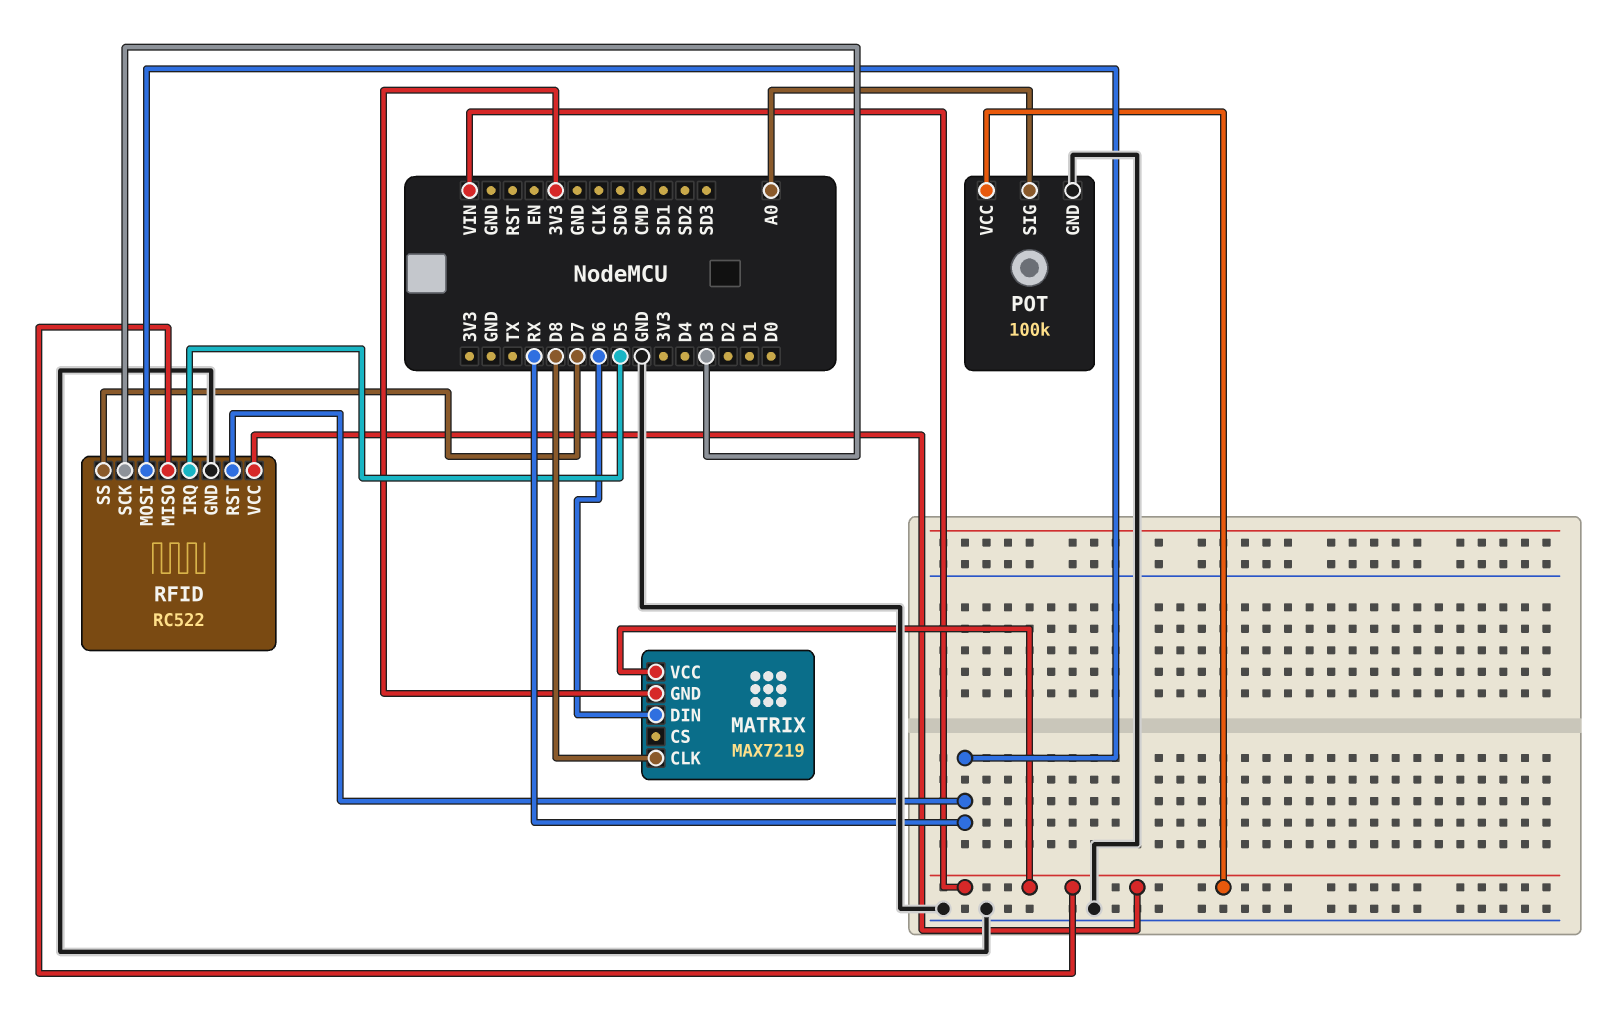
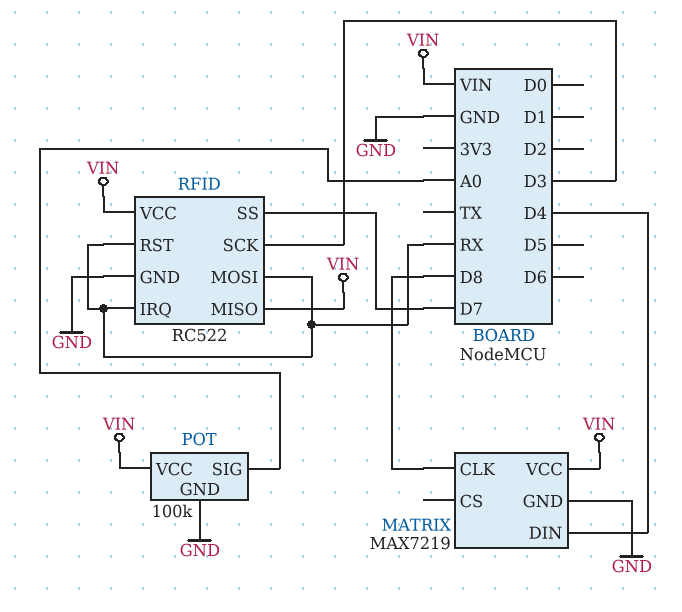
MATRIX pin DIN: D6 -> D4
MATRIX pin GND: 3V3 -> GND
RFID pin IRQ: D5 -> RX

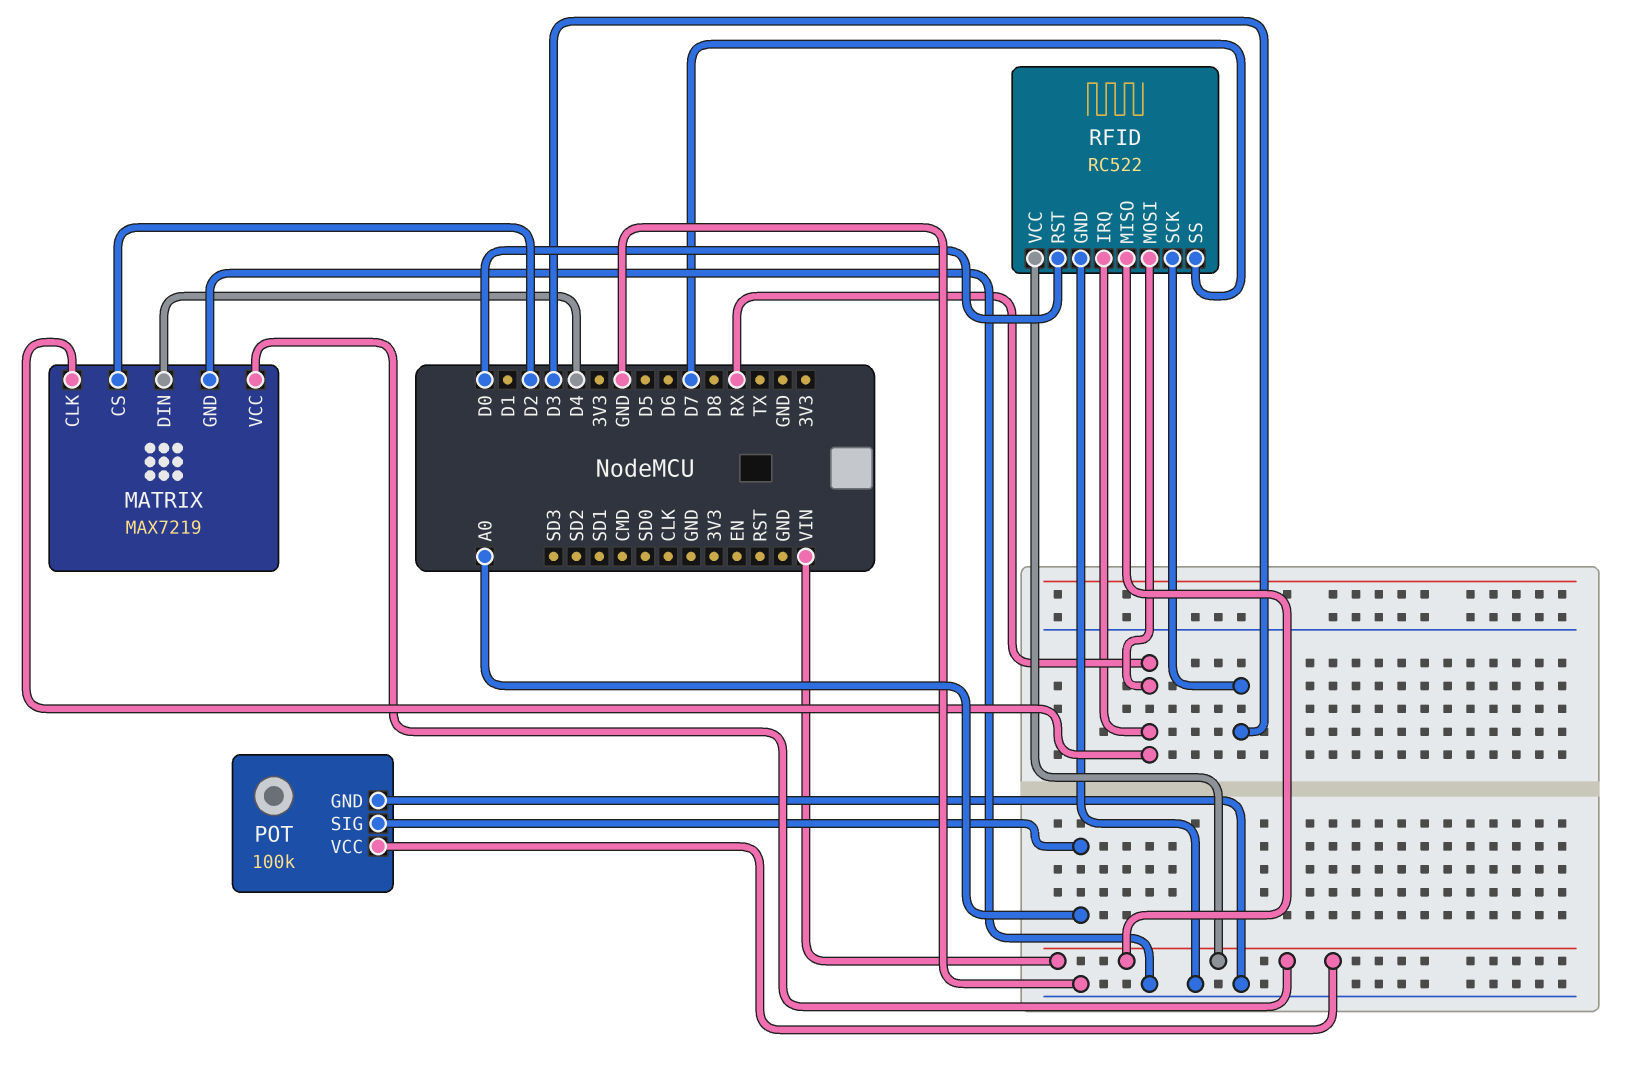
MATRIX pin CLK: D8 -> RX
MATRIX pin CS: none -> D2
RFID pin RST: RX -> D0

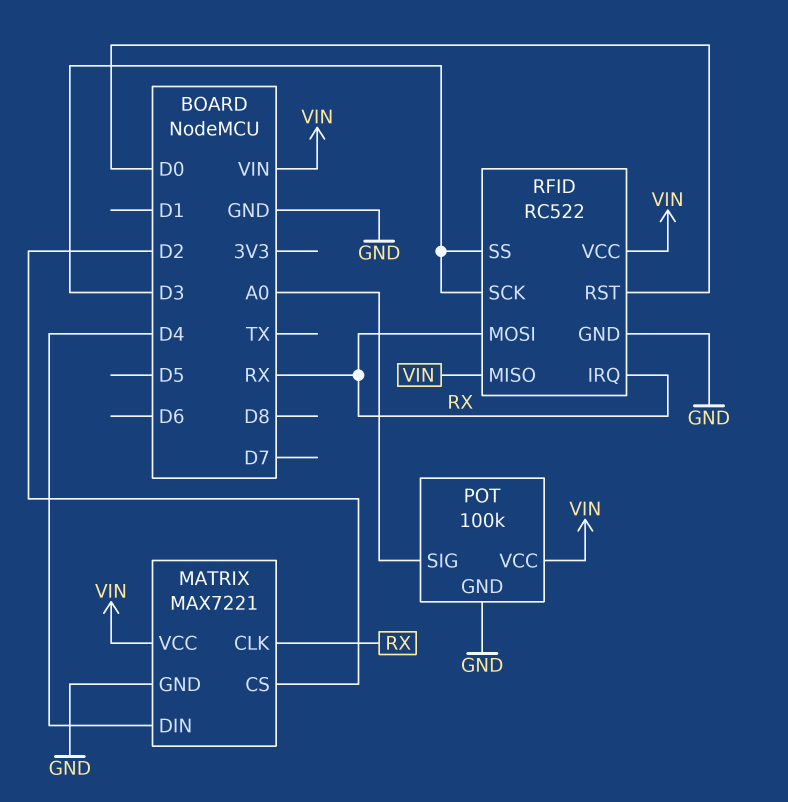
MATRIX: MAX7219 -> MAX7221
RFID pin SS: D7 -> D3

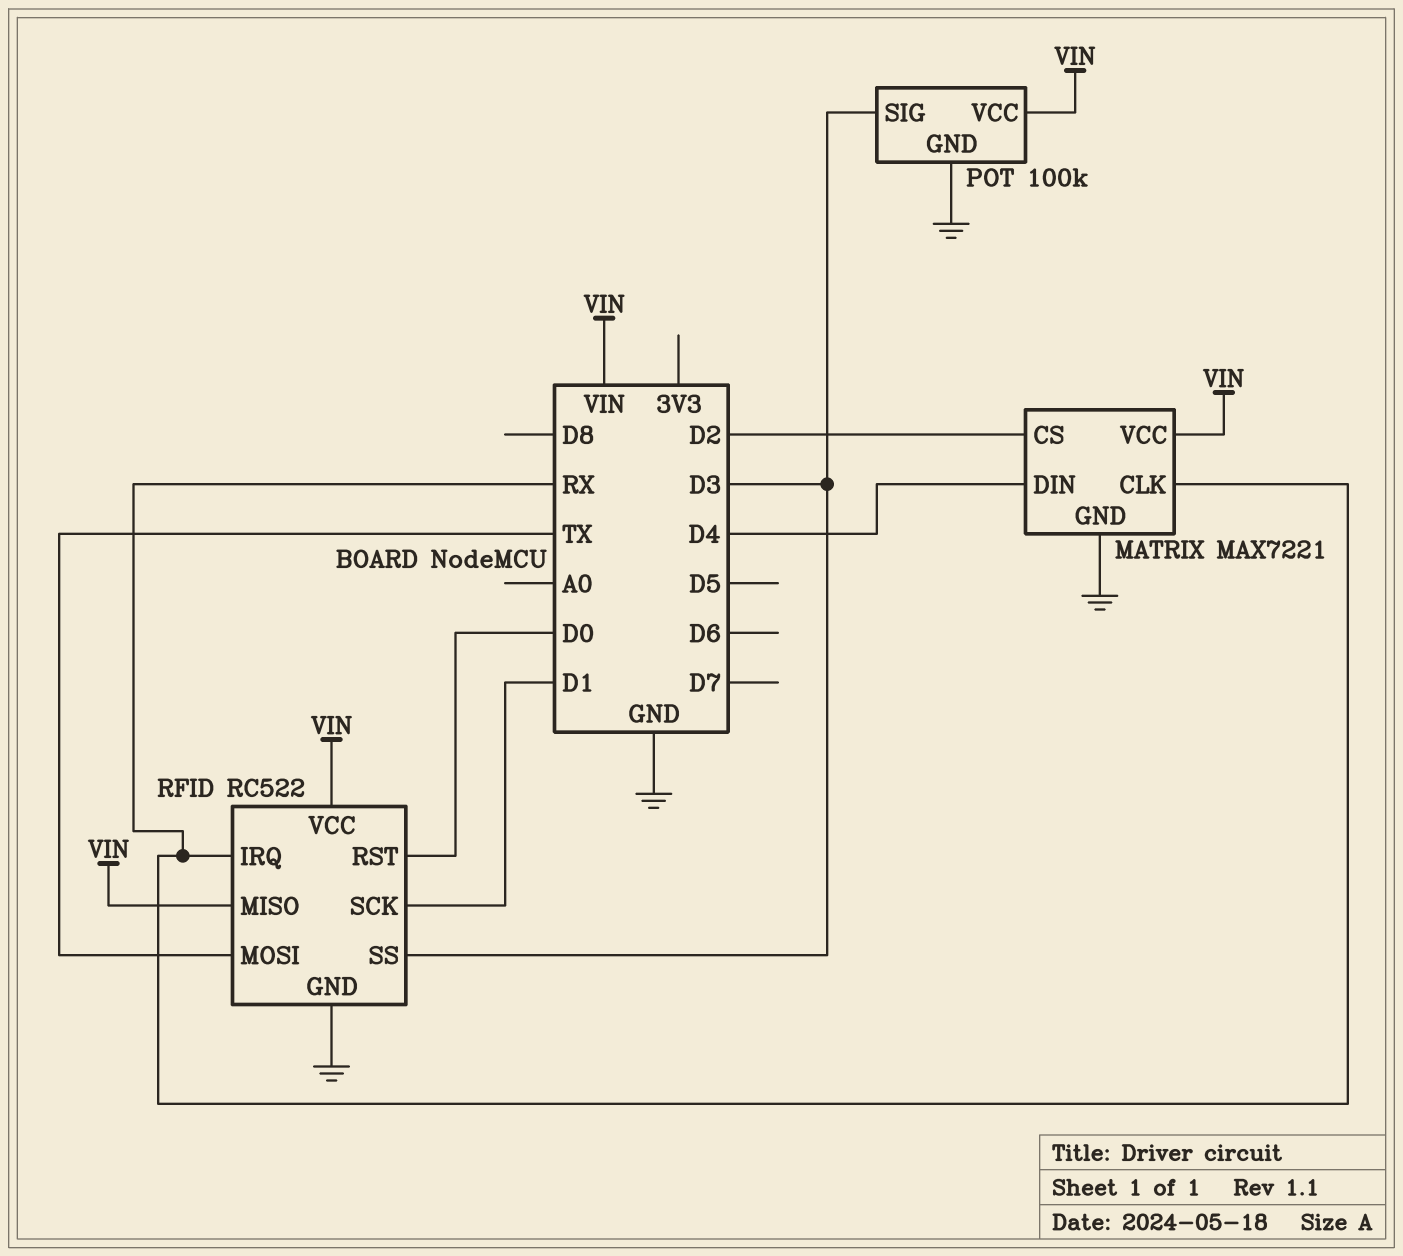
POT pin SIG: A0 -> D3
RFID pin MOSI: RX -> TX
RFID pin SCK: D3 -> D1

